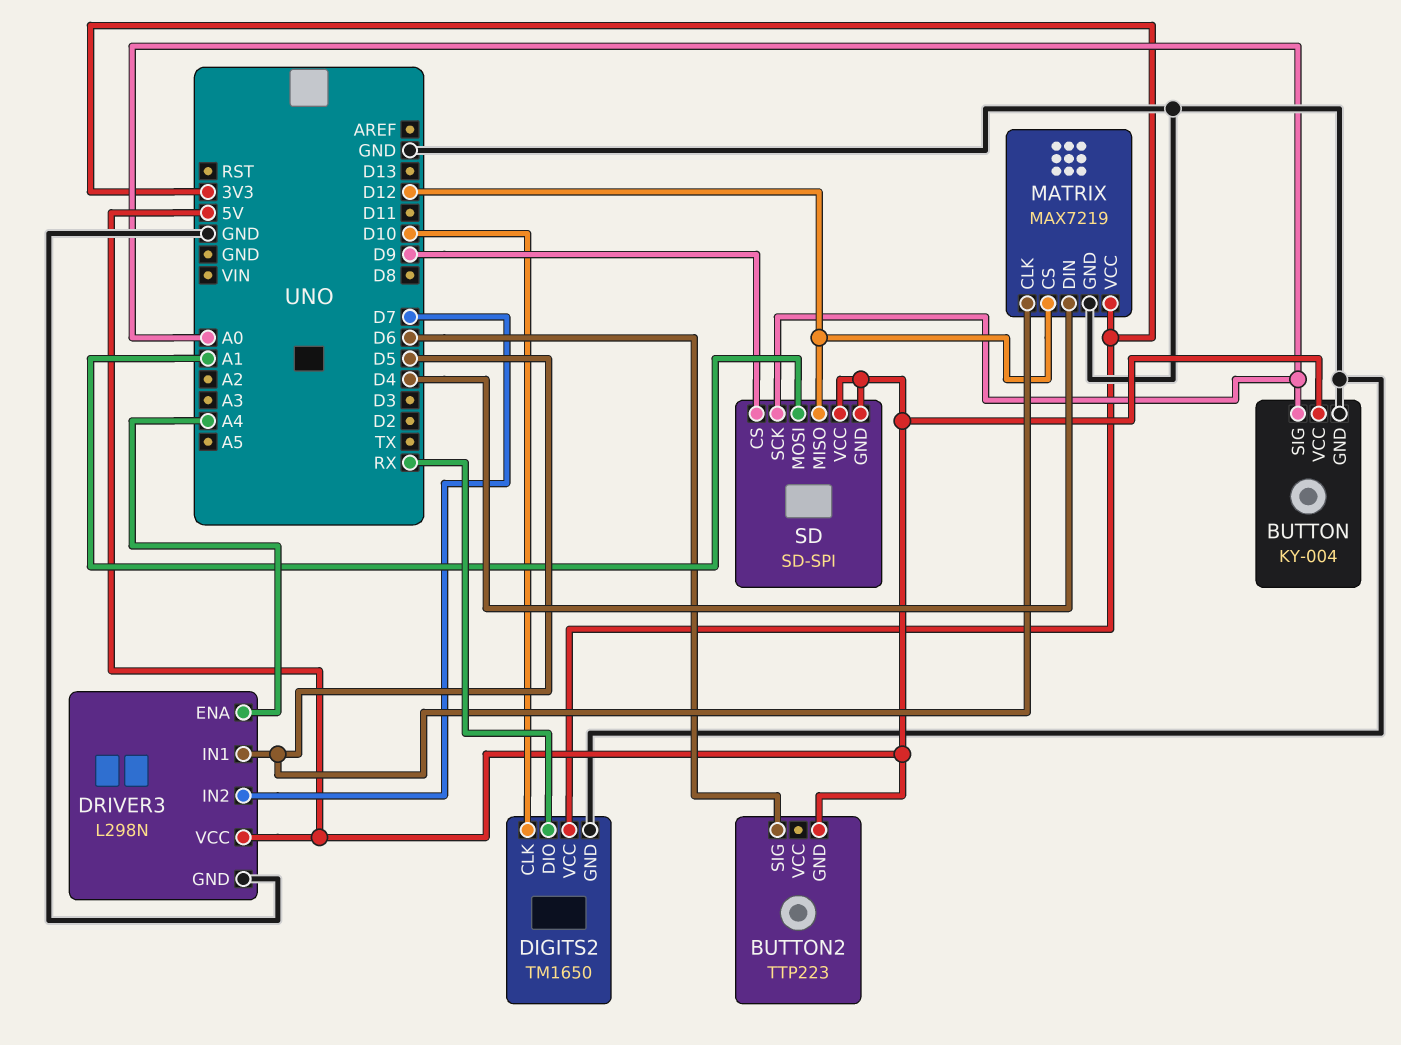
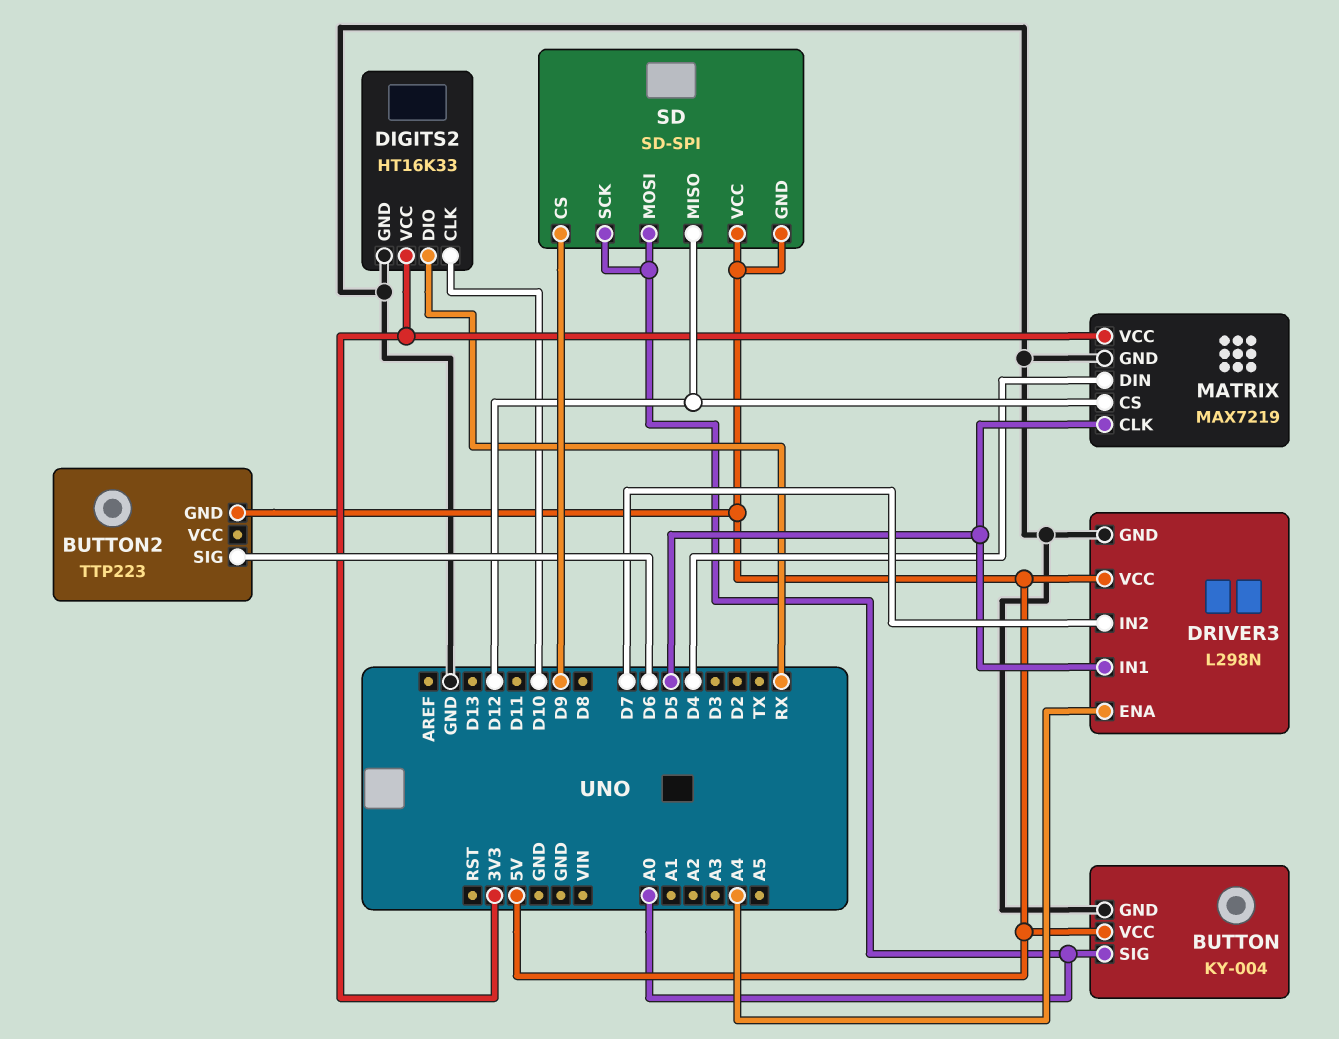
DIGITS2: TM1650 -> HT16K33
SD pin MOSI: A1 -> A0

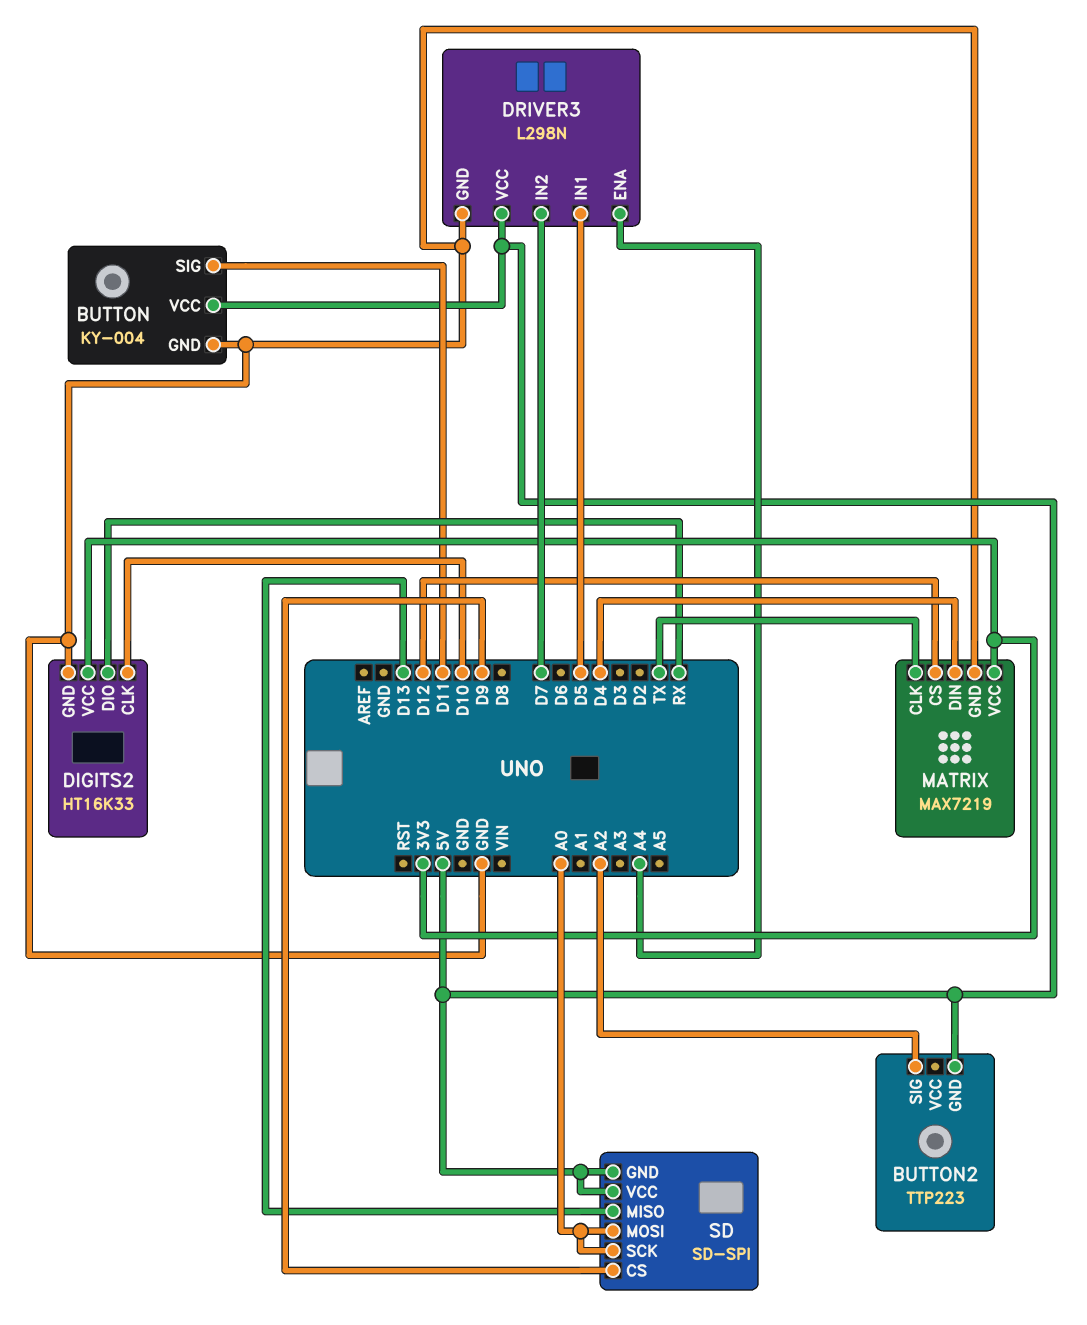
BUTTON pin SIG: A0 -> D11
BUTTON2 pin SIG: D6 -> A2
MATRIX pin CLK: D5 -> TX
SD pin MISO: D12 -> D13

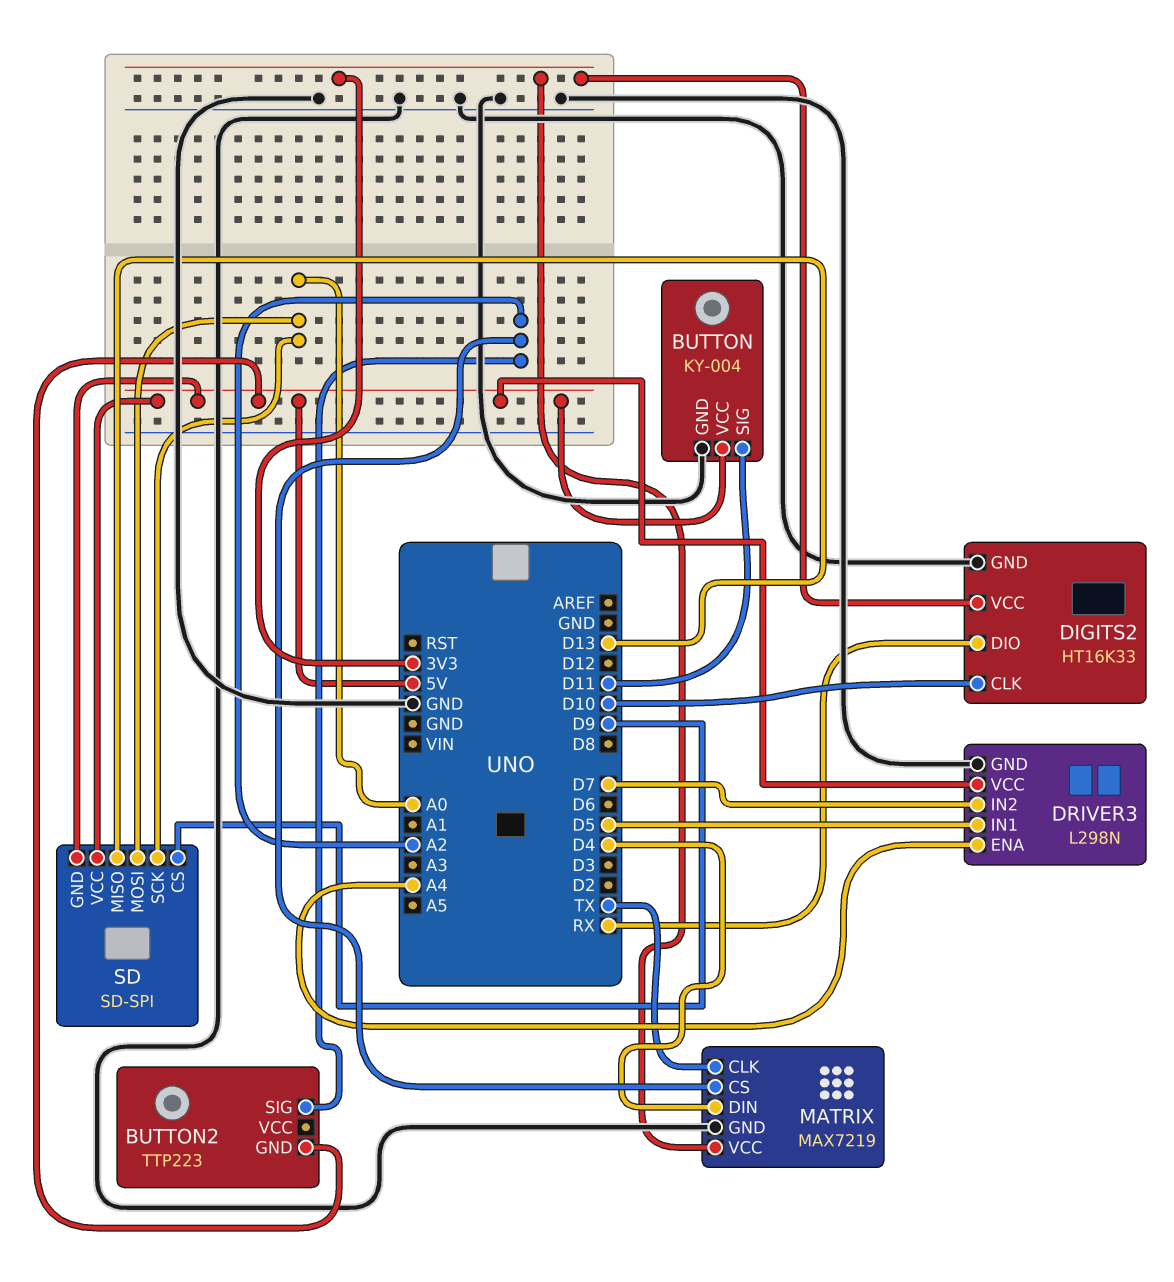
MATRIX pin CS: D12 -> A2

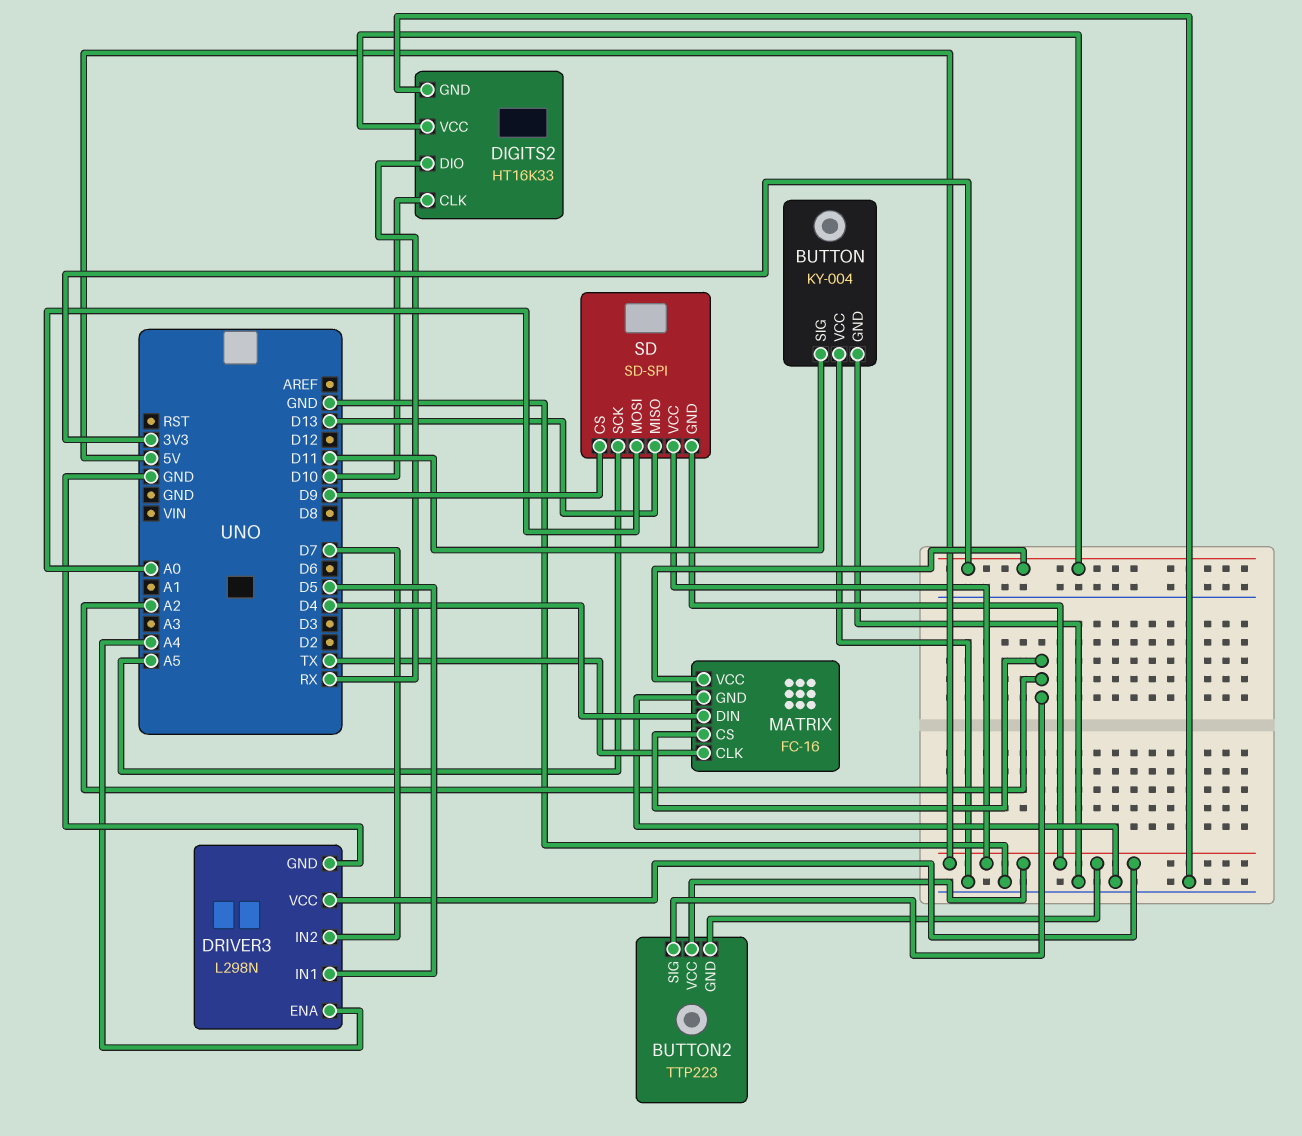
BUTTON pin VCC: 5V -> GND
BUTTON2 pin VCC: none -> 5V
MATRIX: MAX7219 -> FC-16
SD pin SCK: A0 -> A5

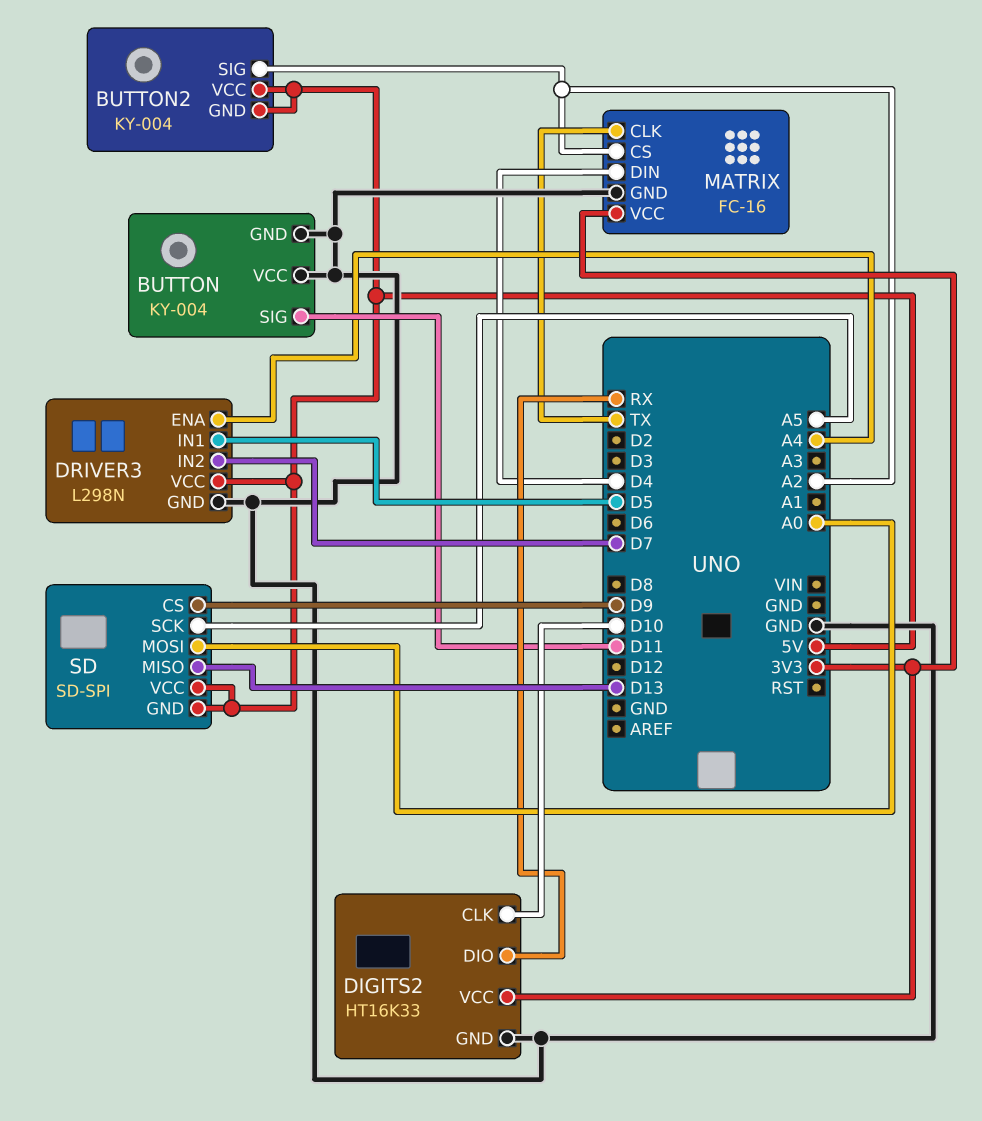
BUTTON2: TTP223 -> KY-004

